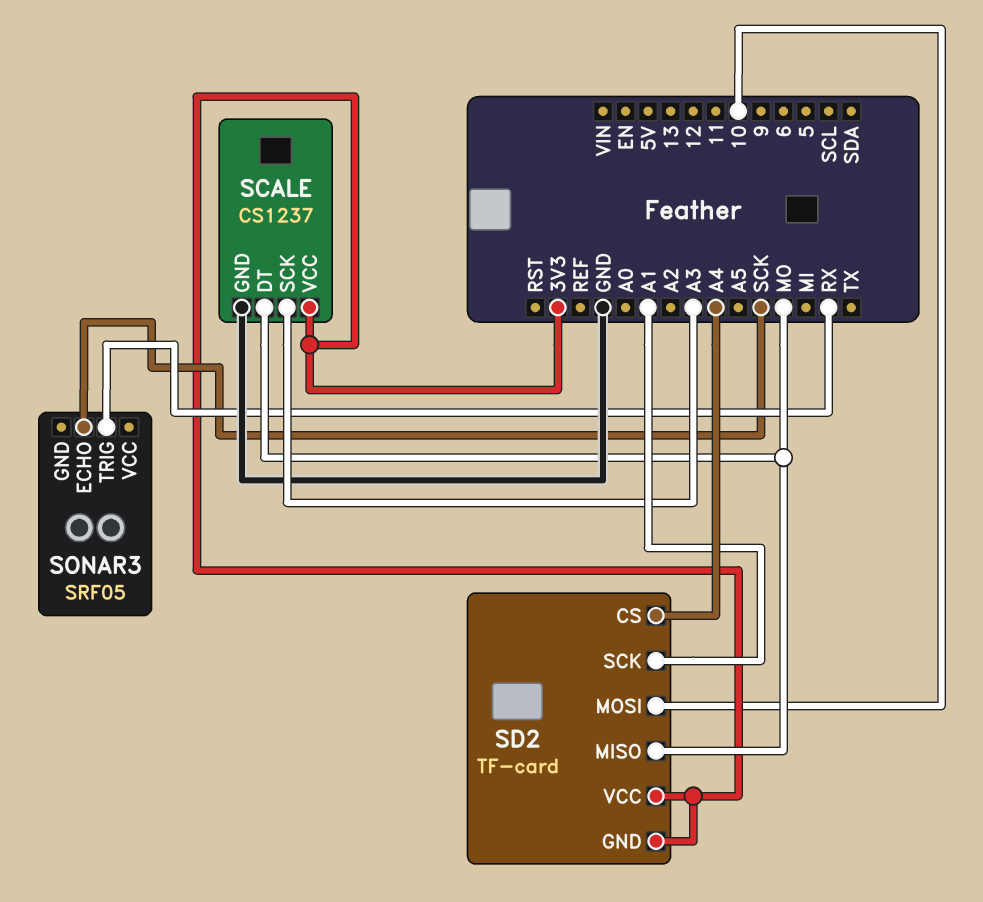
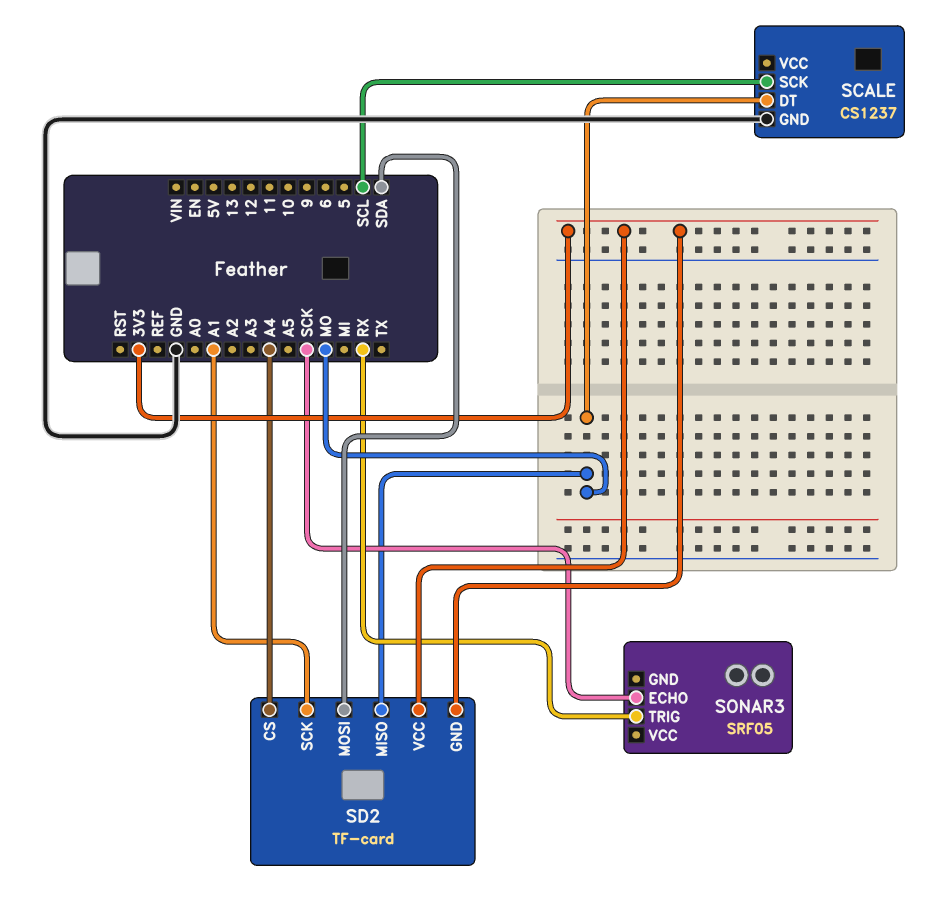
SCALE pin SCK: A3 -> SCL
SCALE pin VCC: 3V3 -> none
SD2 pin MOSI: 10 -> SDA

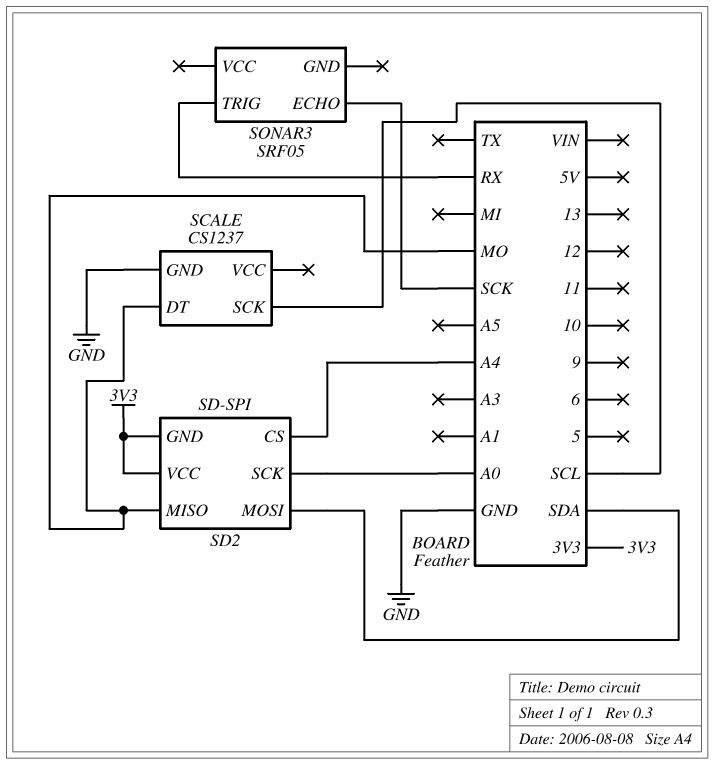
SD2: TF-card -> SD-SPI
SD2 pin SCK: A1 -> A0

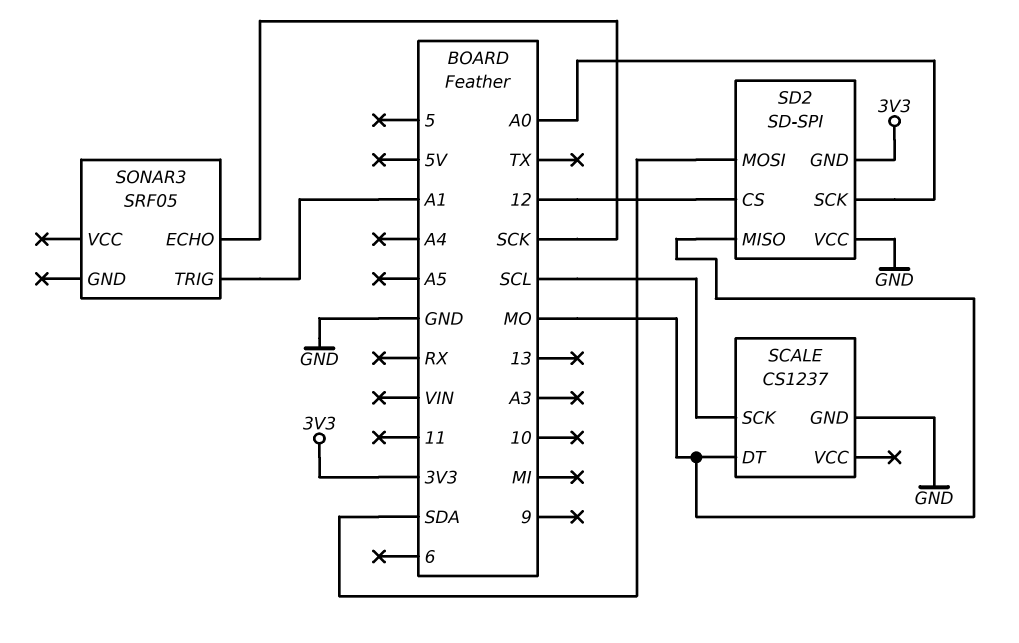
SD2 pin CS: A4 -> 12
SD2 pin VCC: 3V3 -> GND
SONAR3 pin TRIG: RX -> A1

